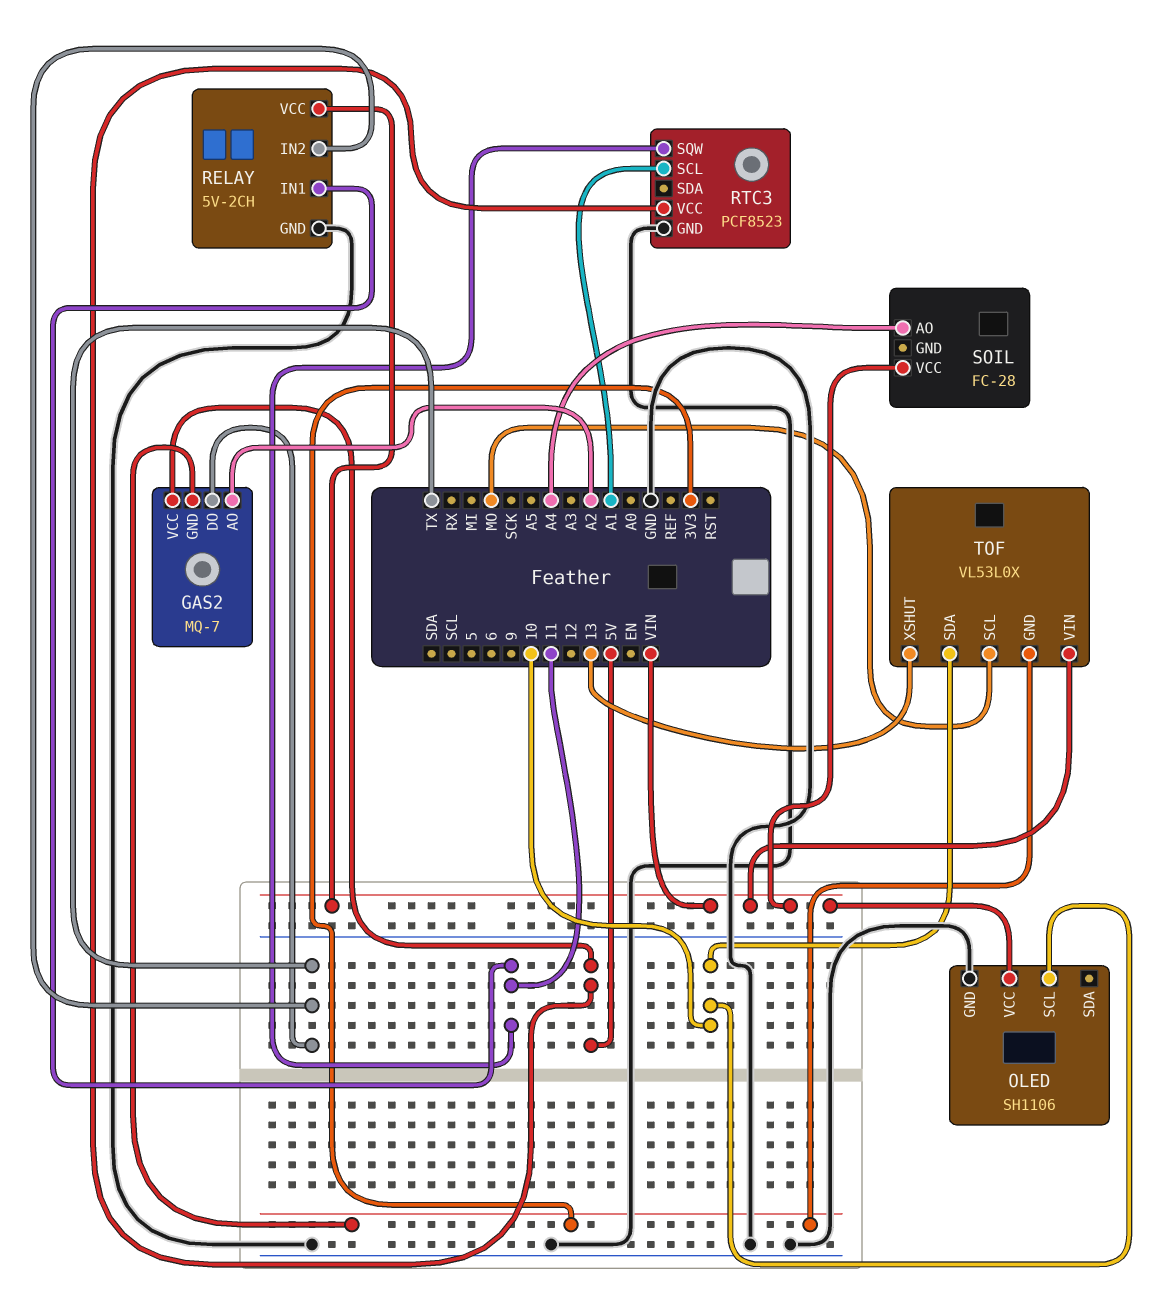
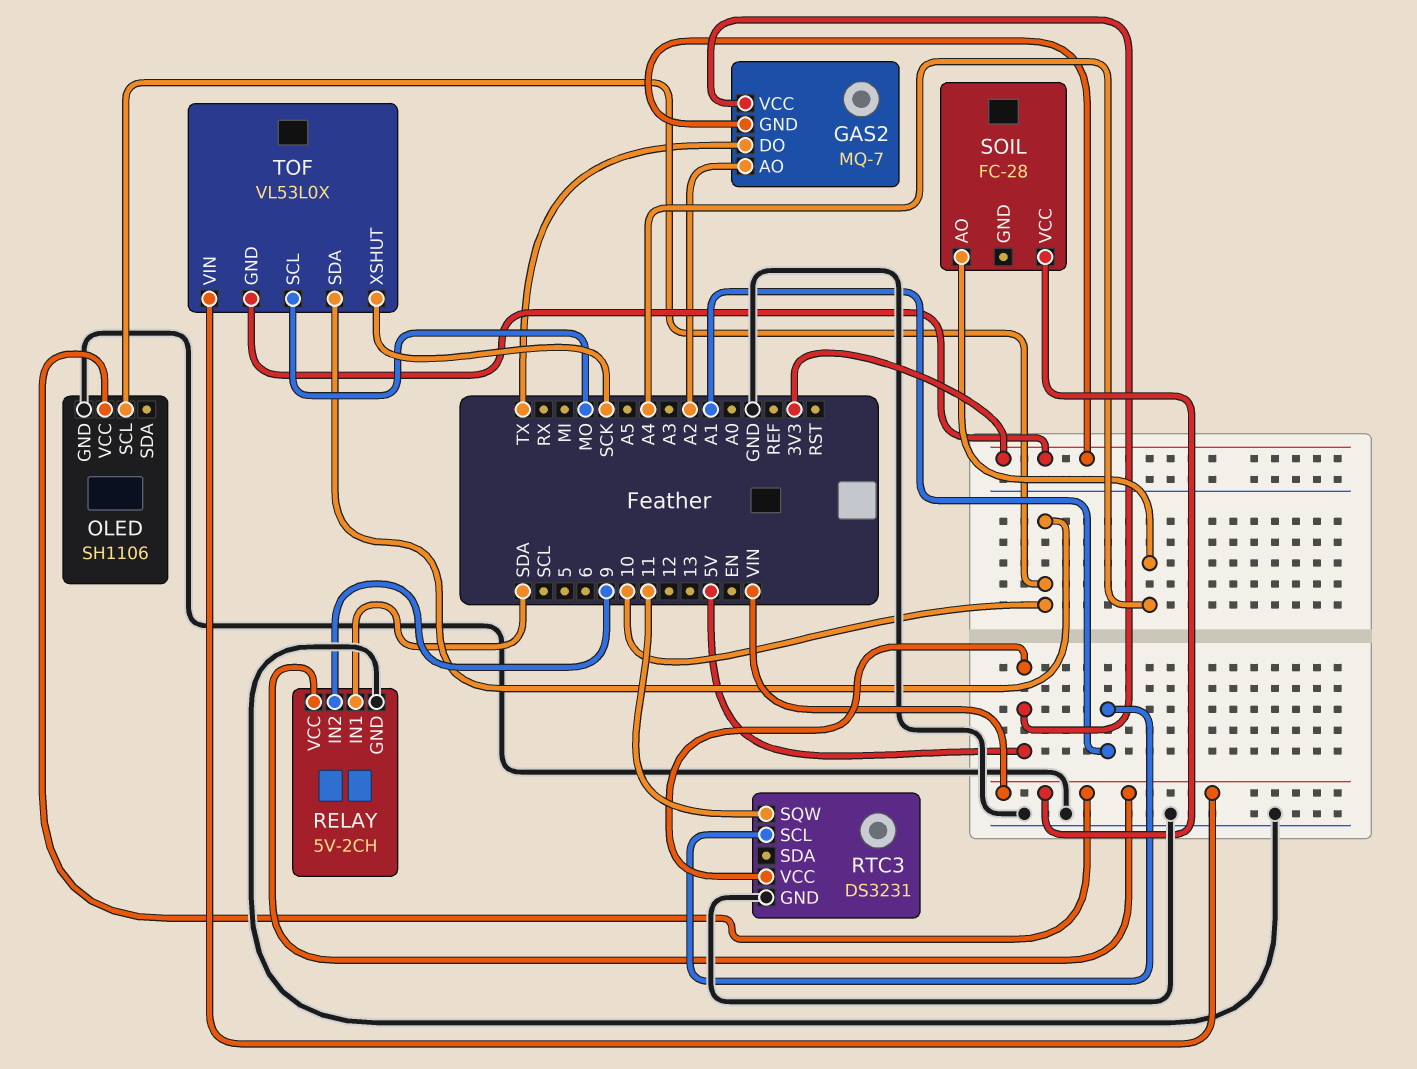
RELAY pin IN1: 11 -> SDA
RELAY pin IN2: TX -> 9
RTC3: PCF8523 -> DS3231
TOF pin XSHUT: 13 -> SCK

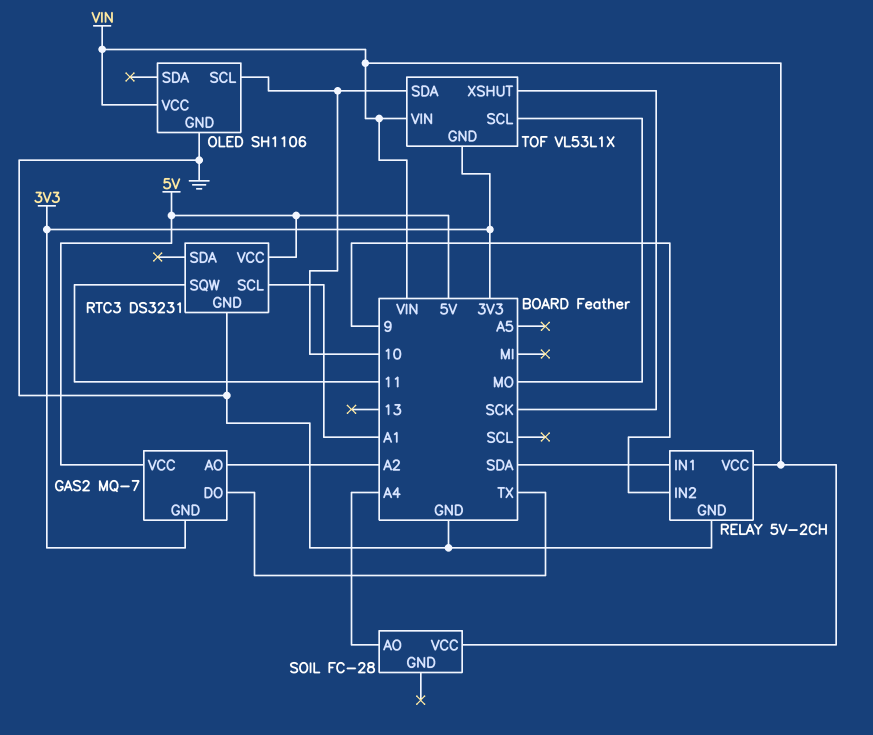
TOF: VL53L0X -> VL53L1X

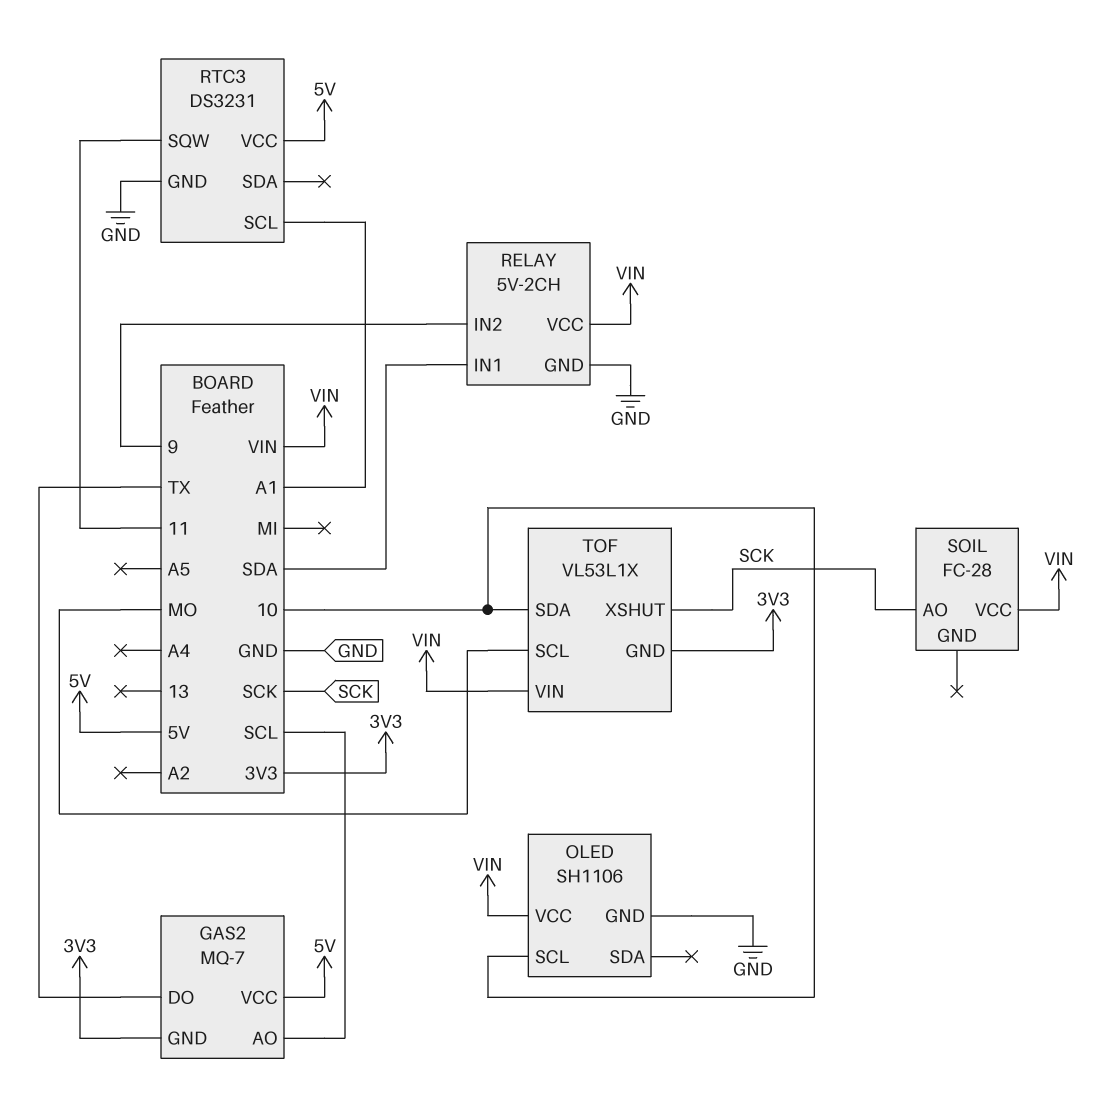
GAS2 pin AO: A2 -> SCL
SOIL pin AO: A4 -> SCK

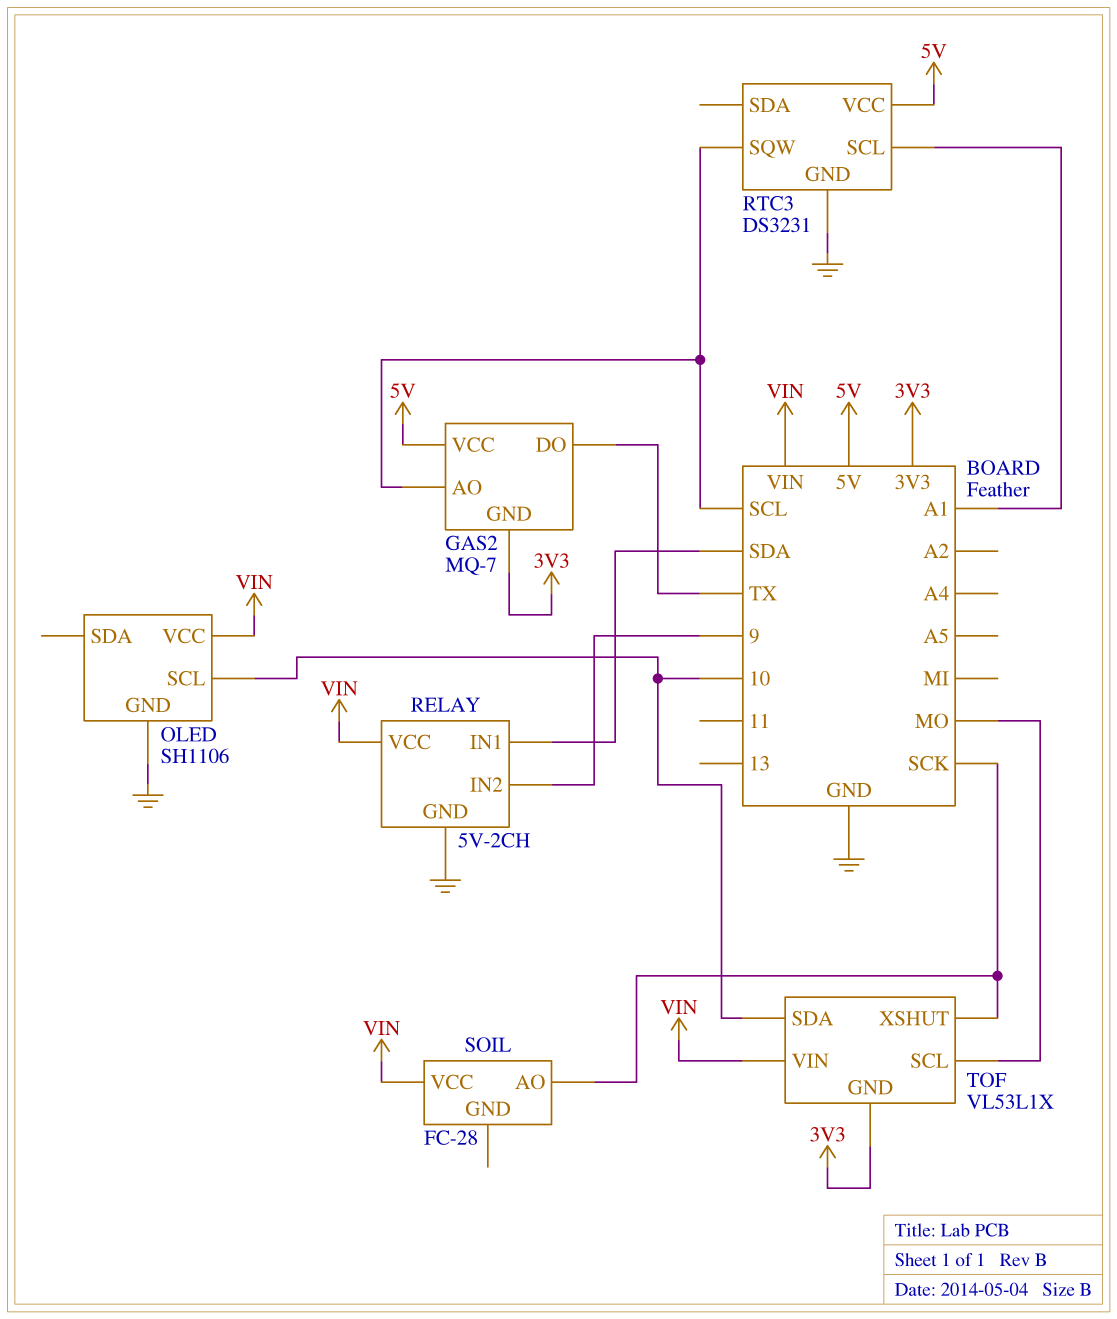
RTC3 pin SQW: 11 -> SCL

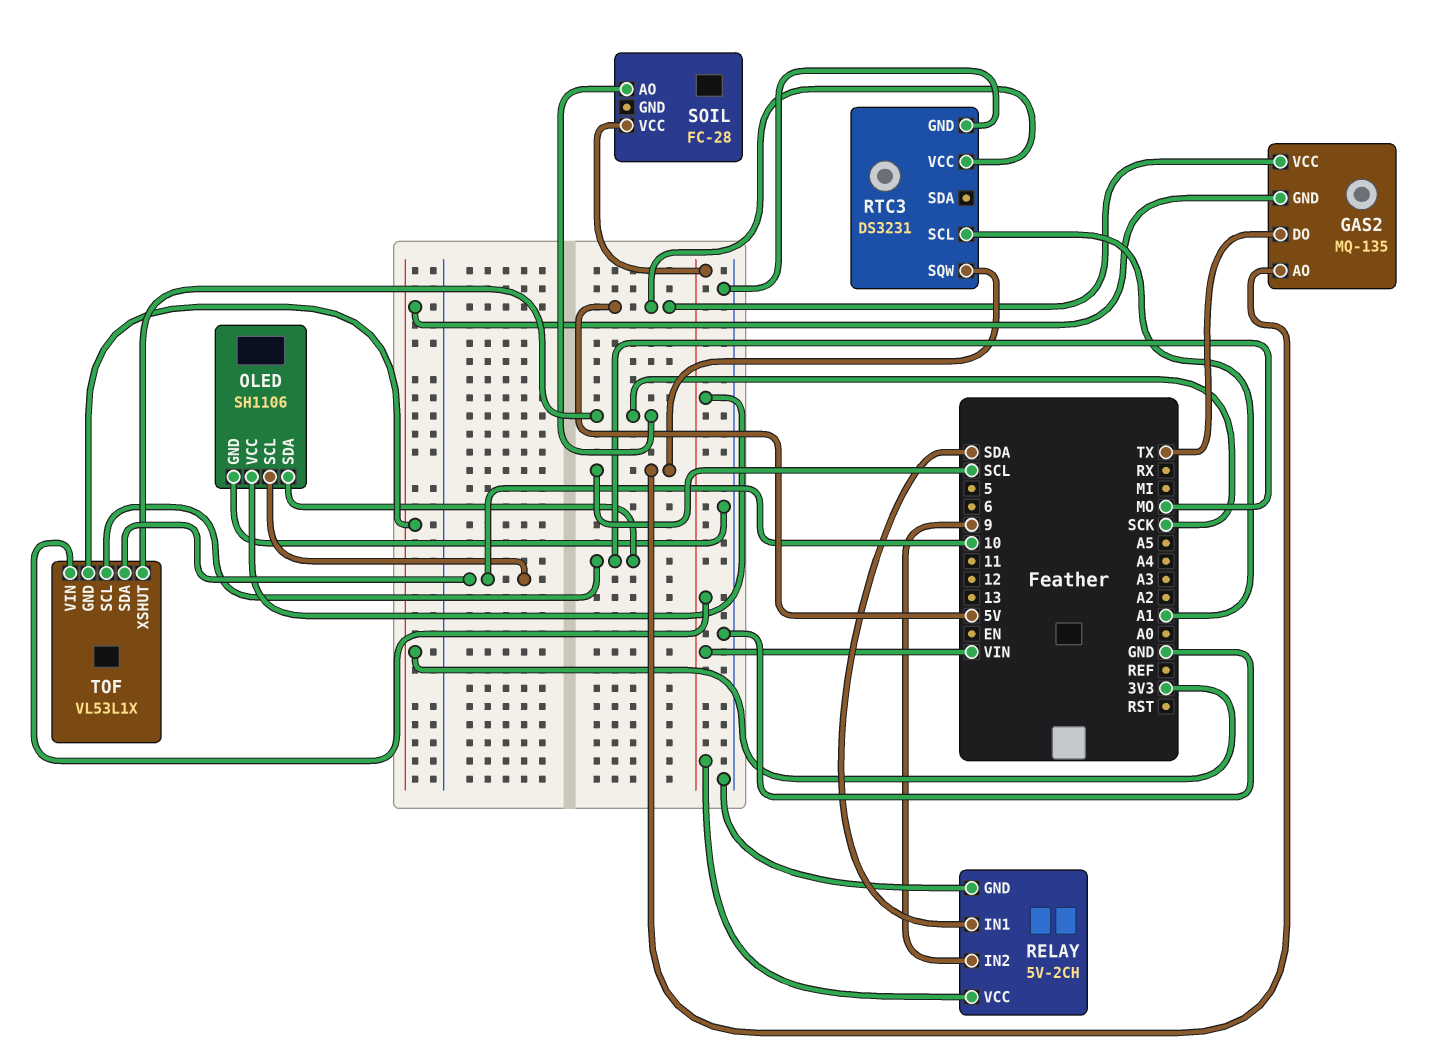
GAS2: MQ-7 -> MQ-135
OLED pin SDA: none -> MO

